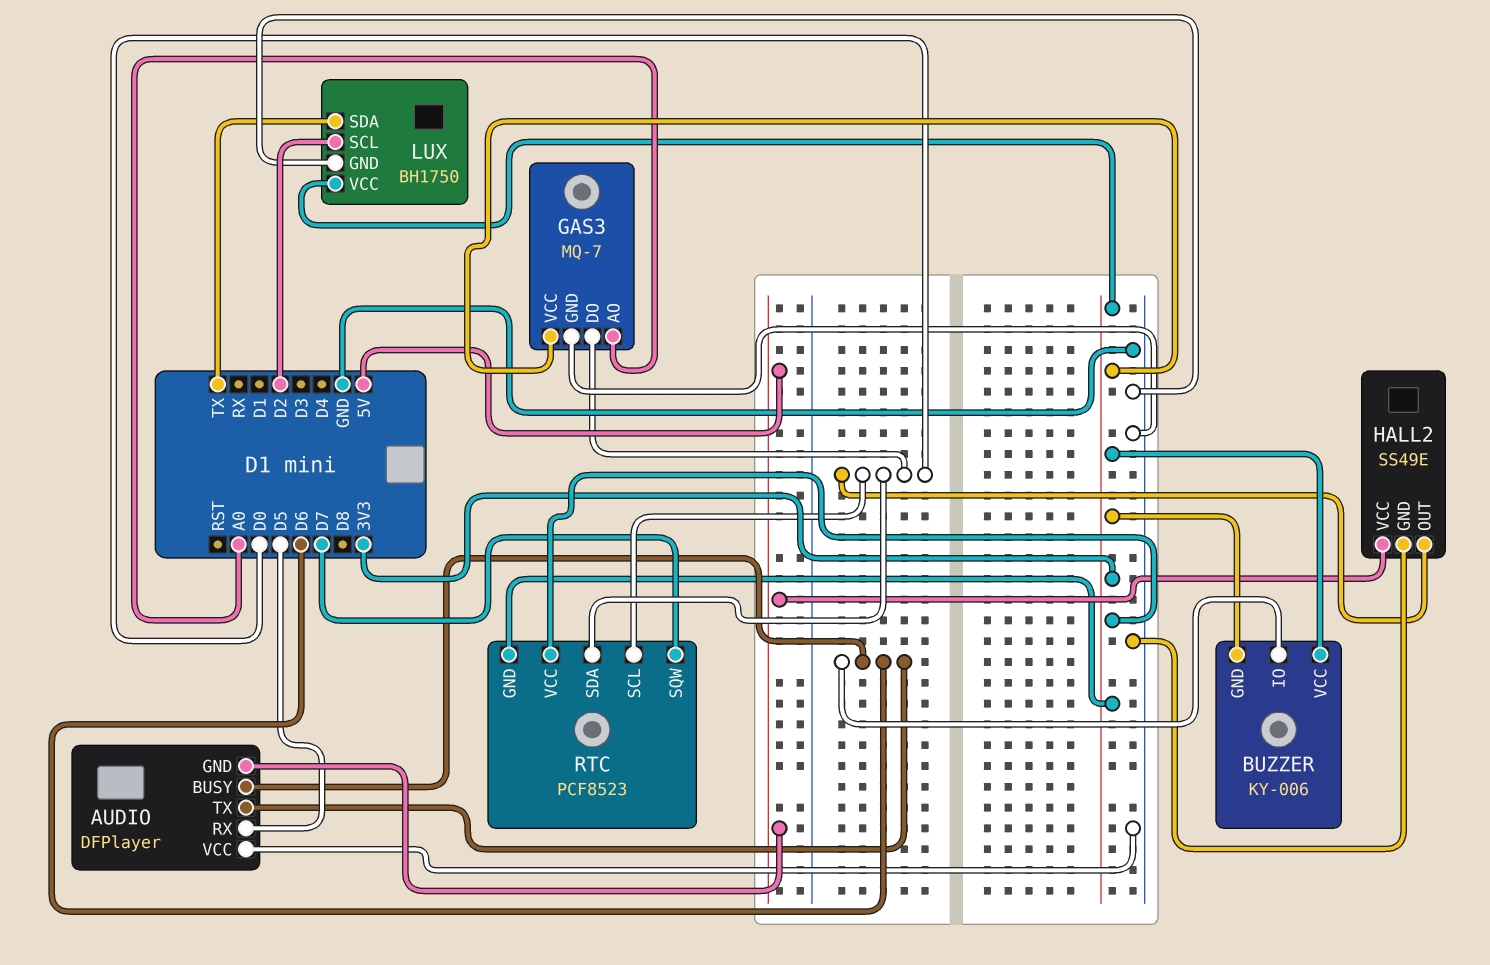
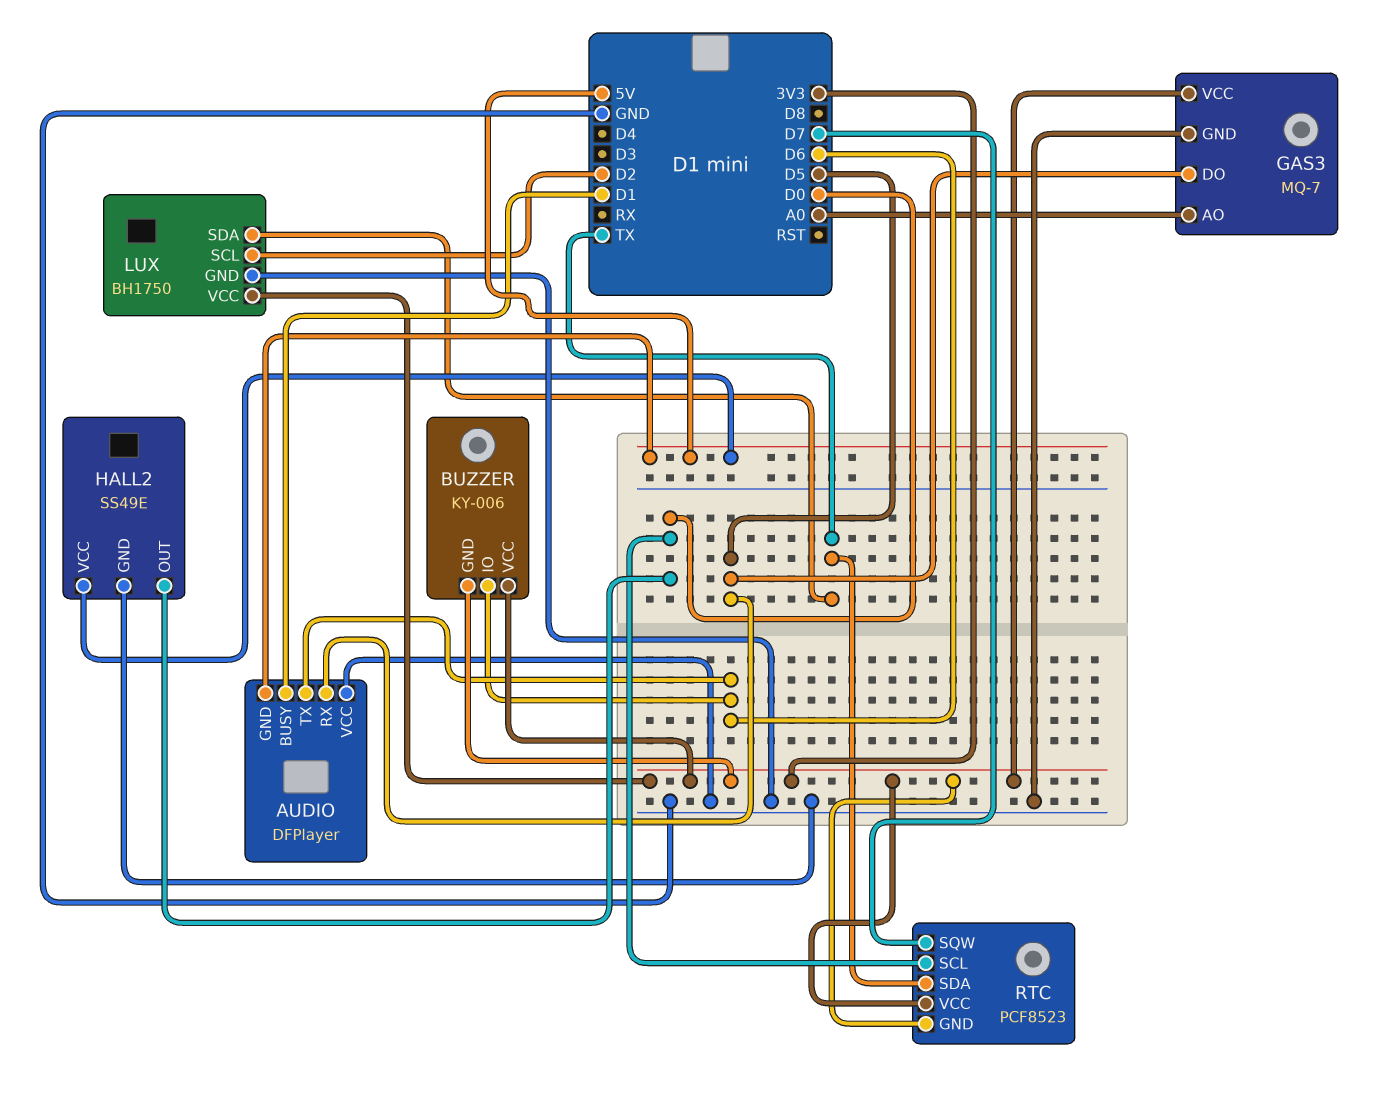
AUDIO pin BUSY: D6 -> D1
GAS3 pin DO: D0 -> D5
RTC pin SDA: D0 -> TX

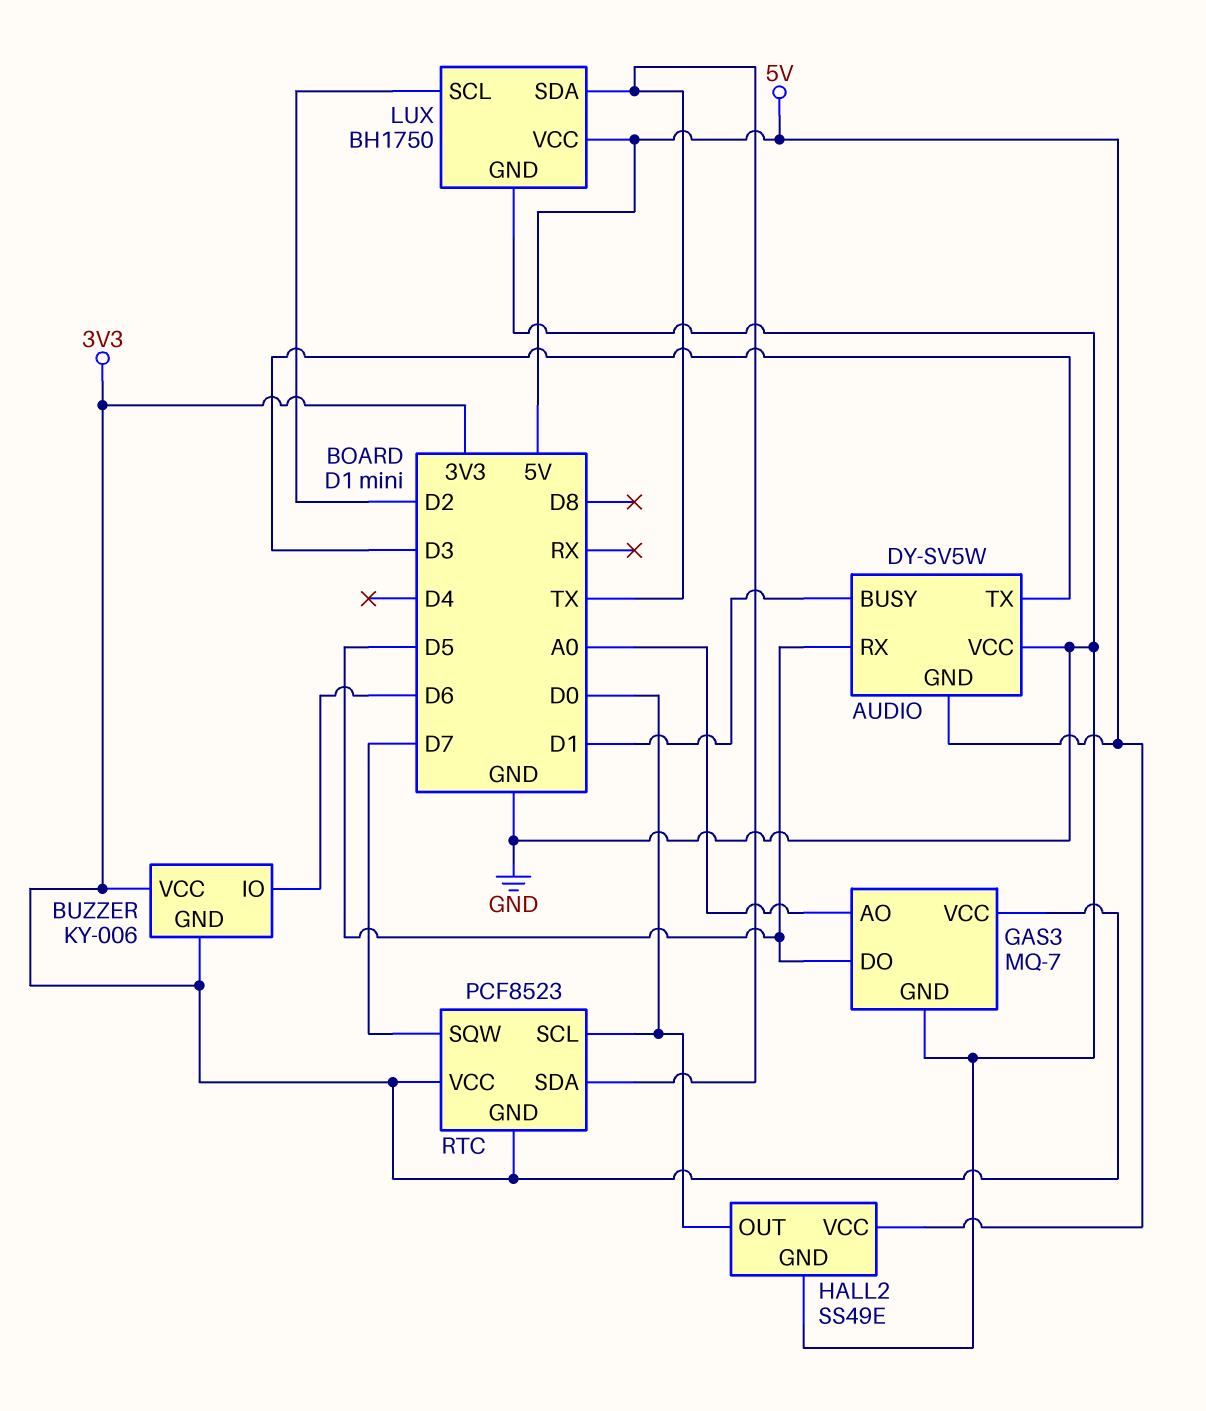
AUDIO: DFPlayer -> DY-SV5W
AUDIO pin TX: D6 -> D3
LUX pin VCC: 3V3 -> 5V

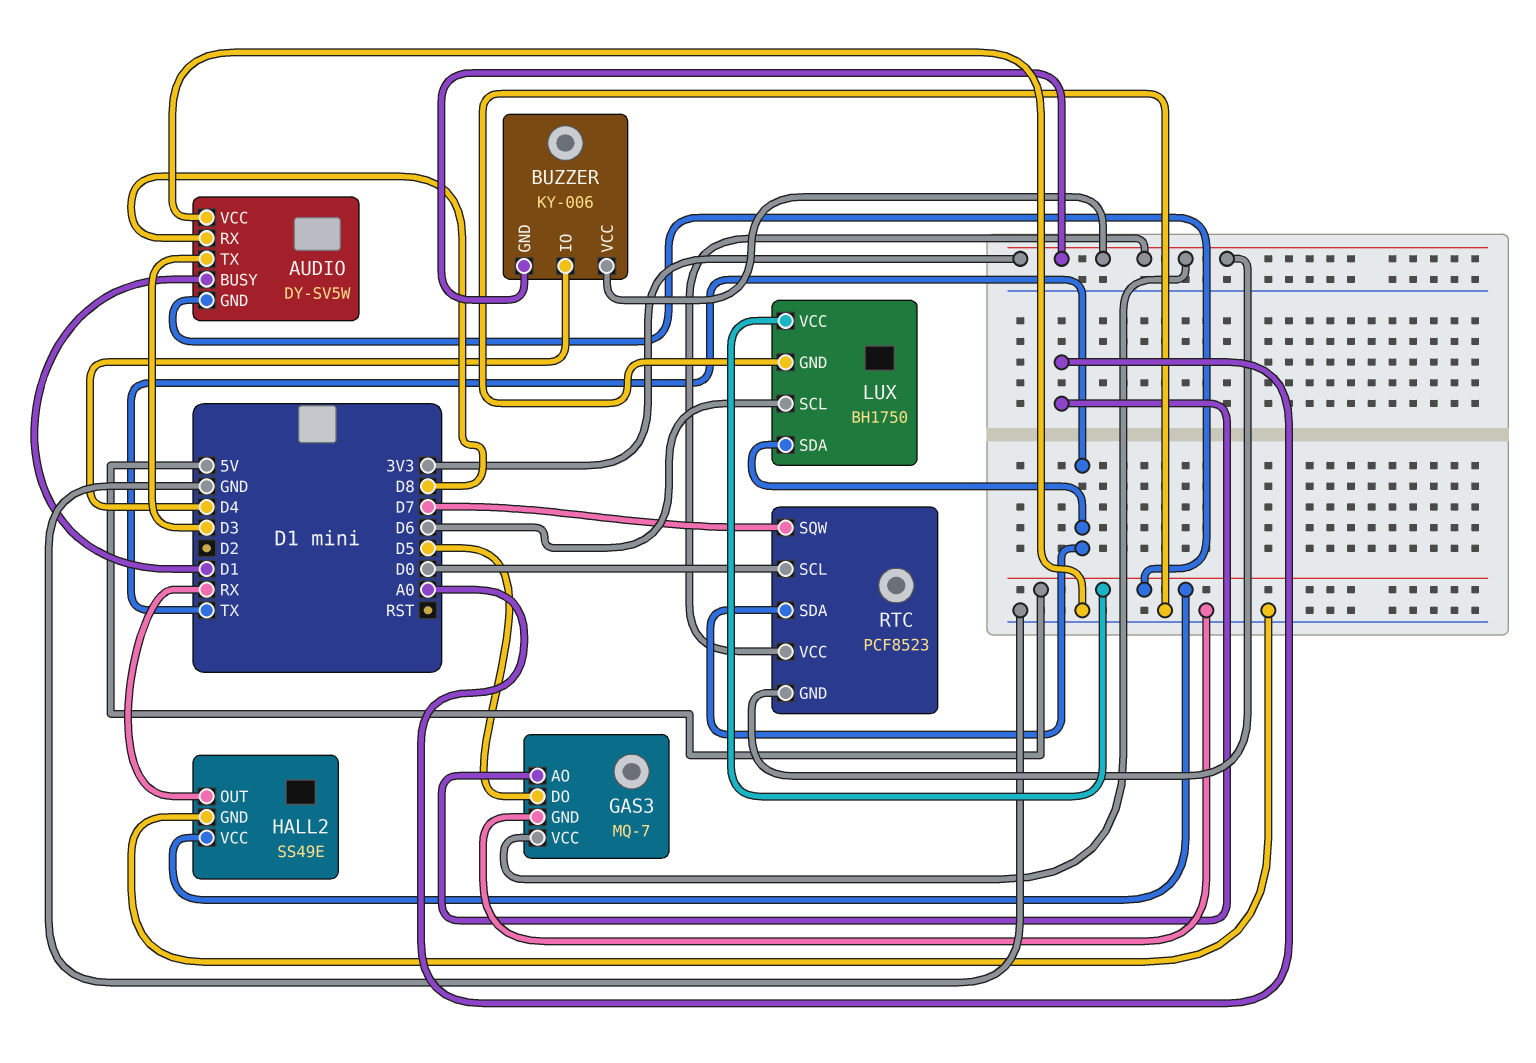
AUDIO pin RX: D5 -> D8
BUZZER pin IO: D6 -> D4
HALL2 pin OUT: D0 -> RX
LUX pin SCL: D2 -> D6

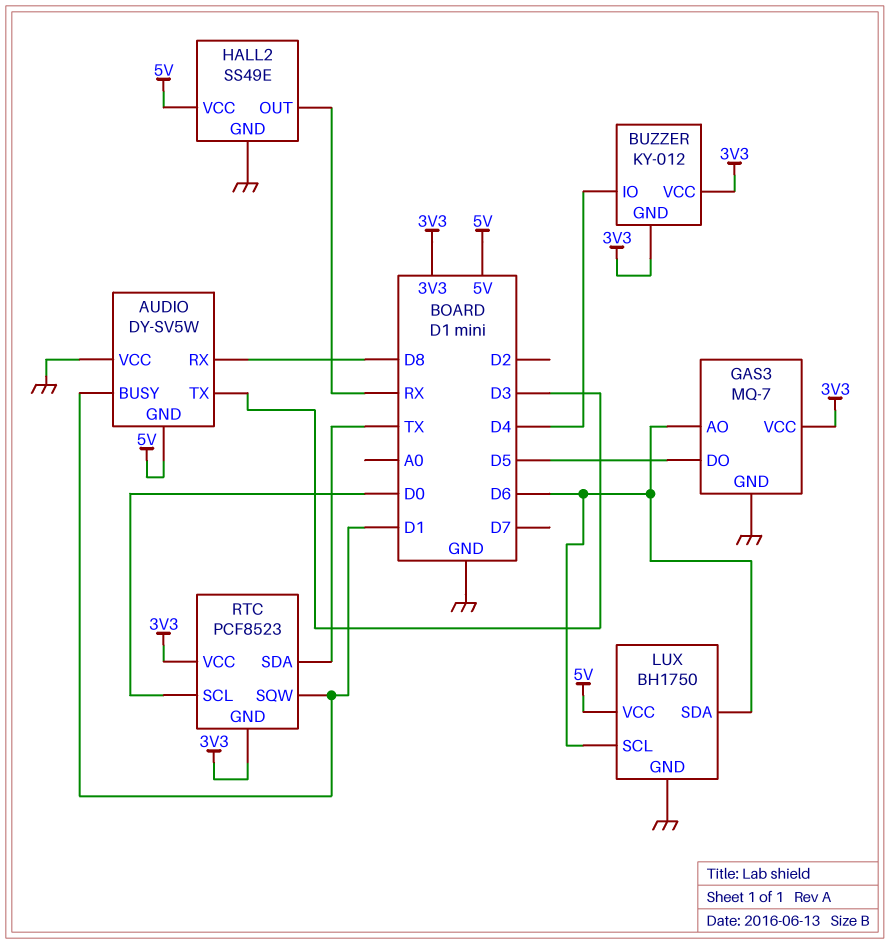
BUZZER: KY-006 -> KY-012
GAS3 pin AO: A0 -> D6
LUX pin SDA: TX -> D6
RTC pin SQW: D7 -> D1

